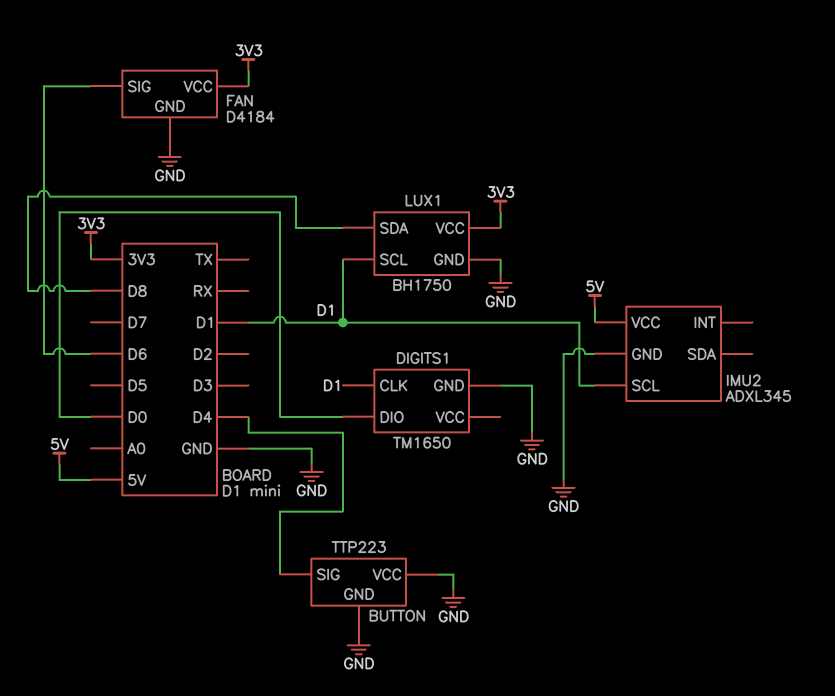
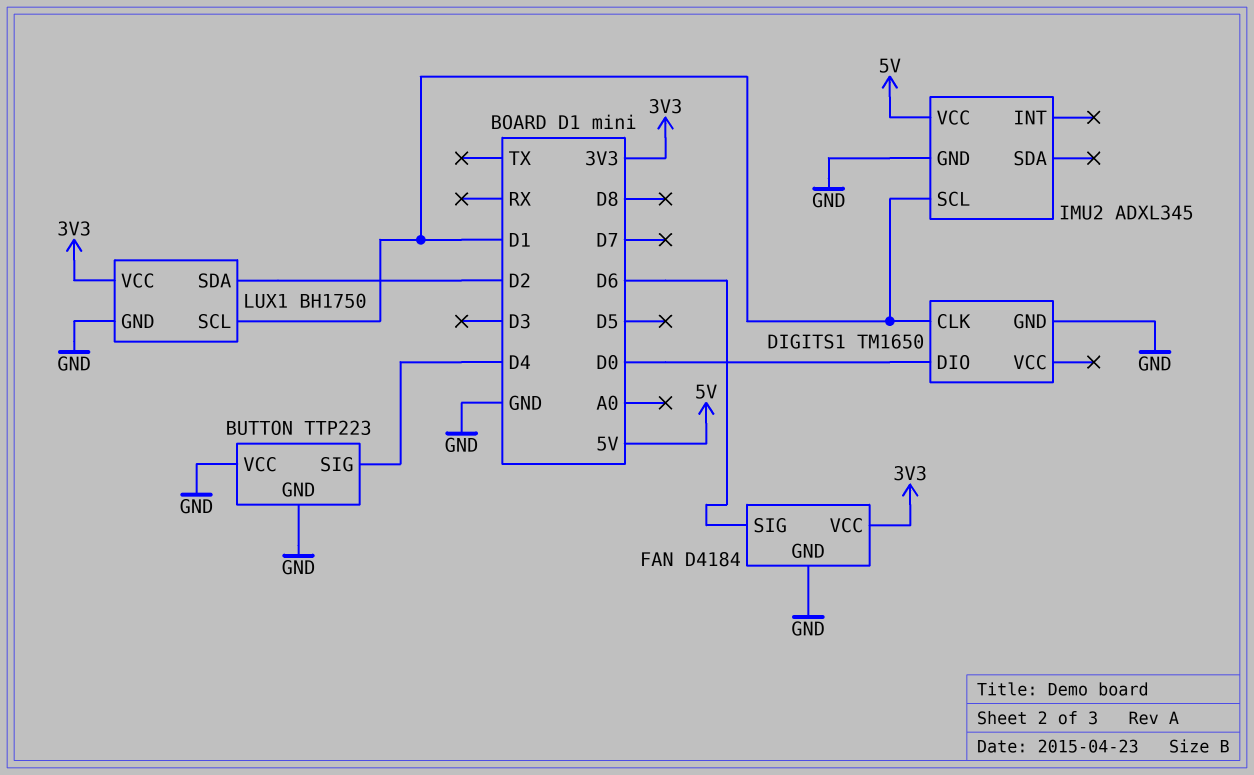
LUX1 pin SDA: D8 -> D2

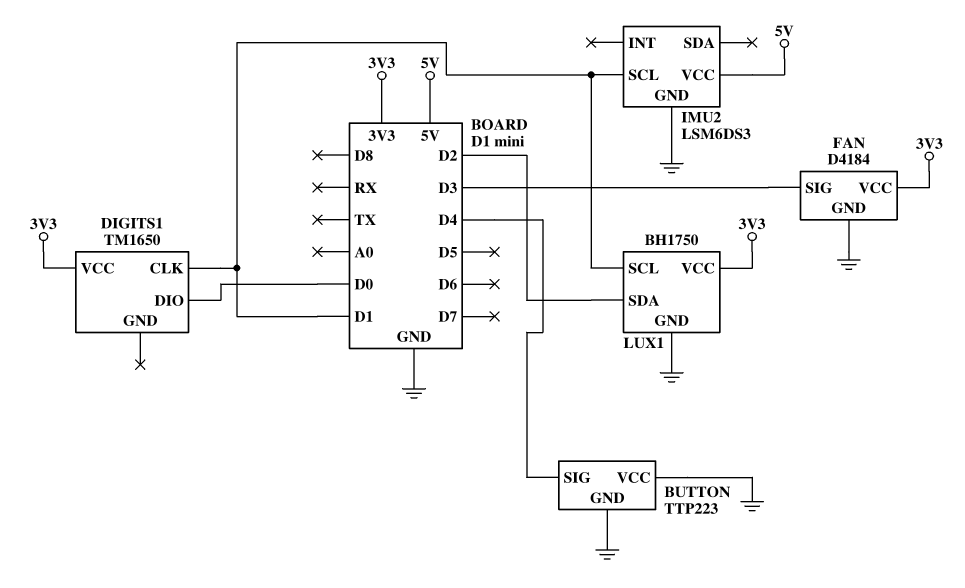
DIGITS1 pin GND: GND -> none
DIGITS1 pin VCC: none -> 3V3
FAN pin SIG: D6 -> D3
IMU2: ADXL345 -> LSM6DS3

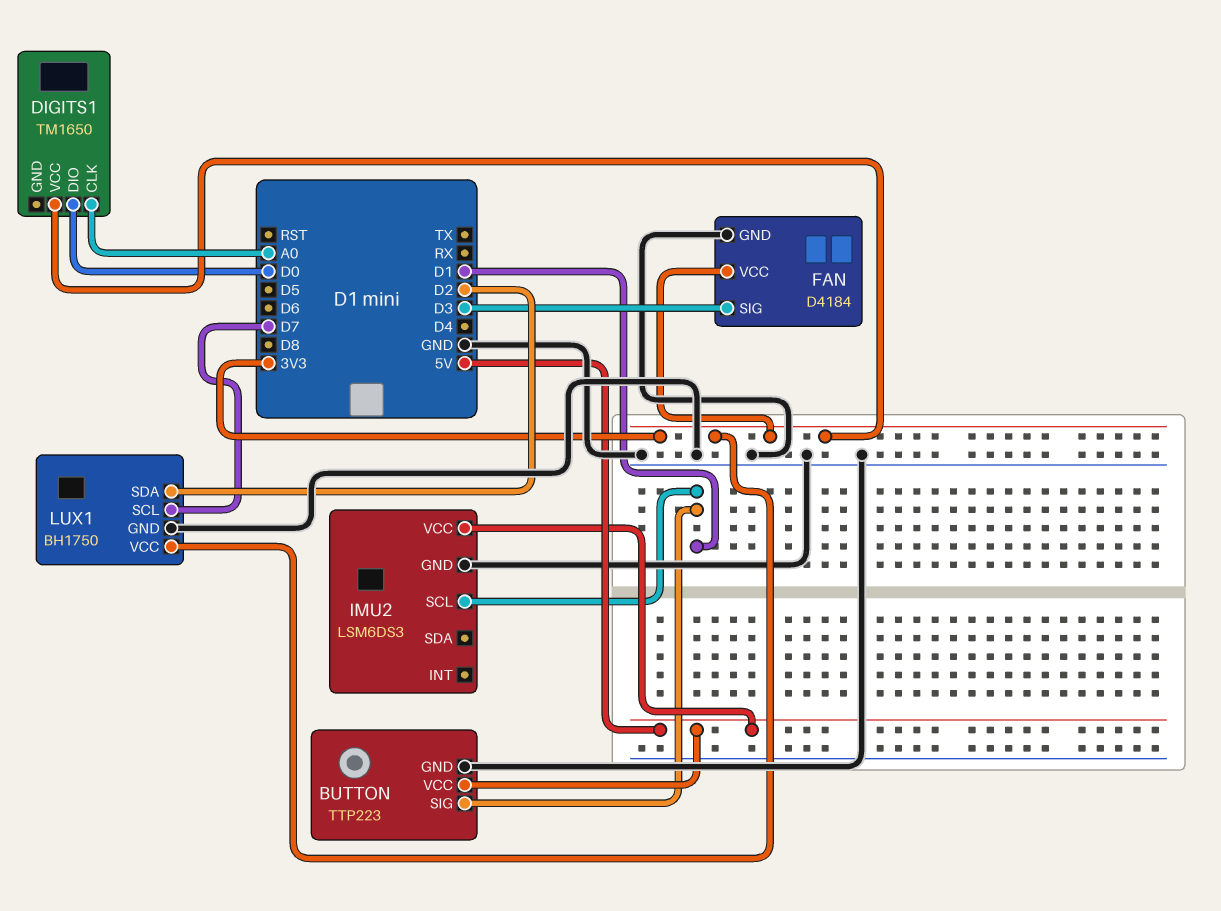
BUTTON pin SIG: D4 -> D1
BUTTON pin VCC: GND -> 5V
DIGITS1 pin CLK: D1 -> A0
LUX1 pin SCL: D1 -> D7

